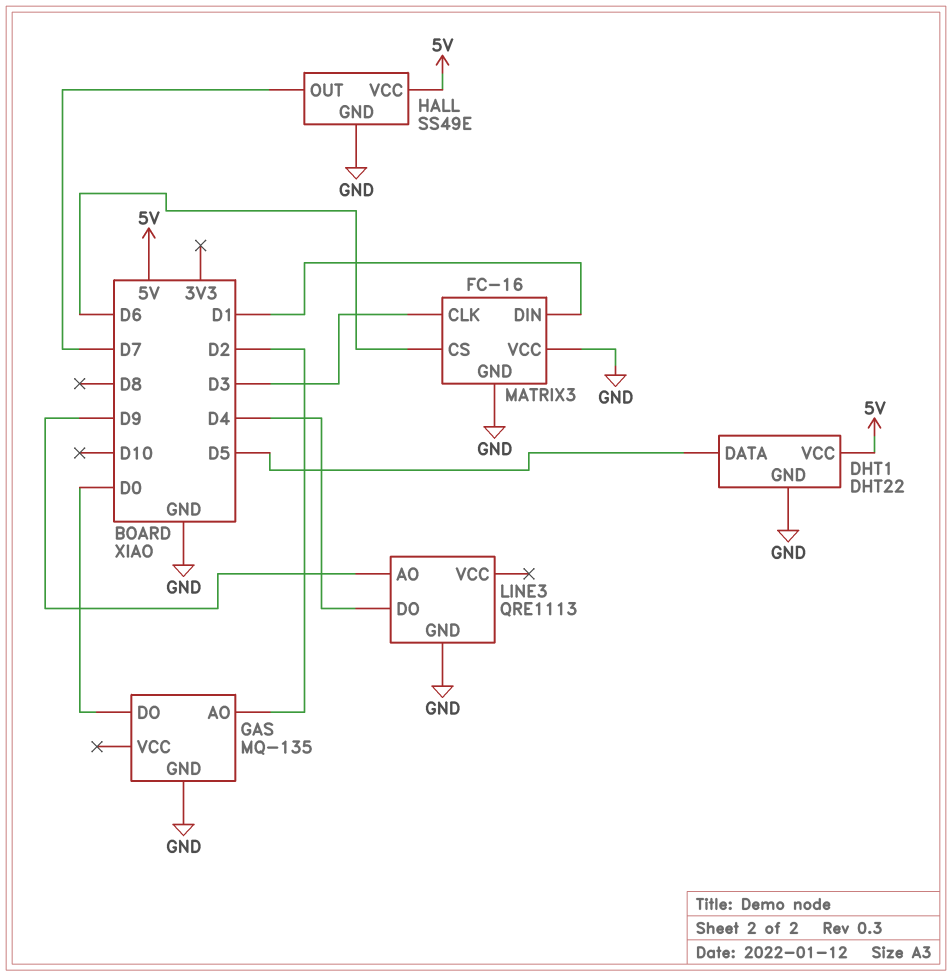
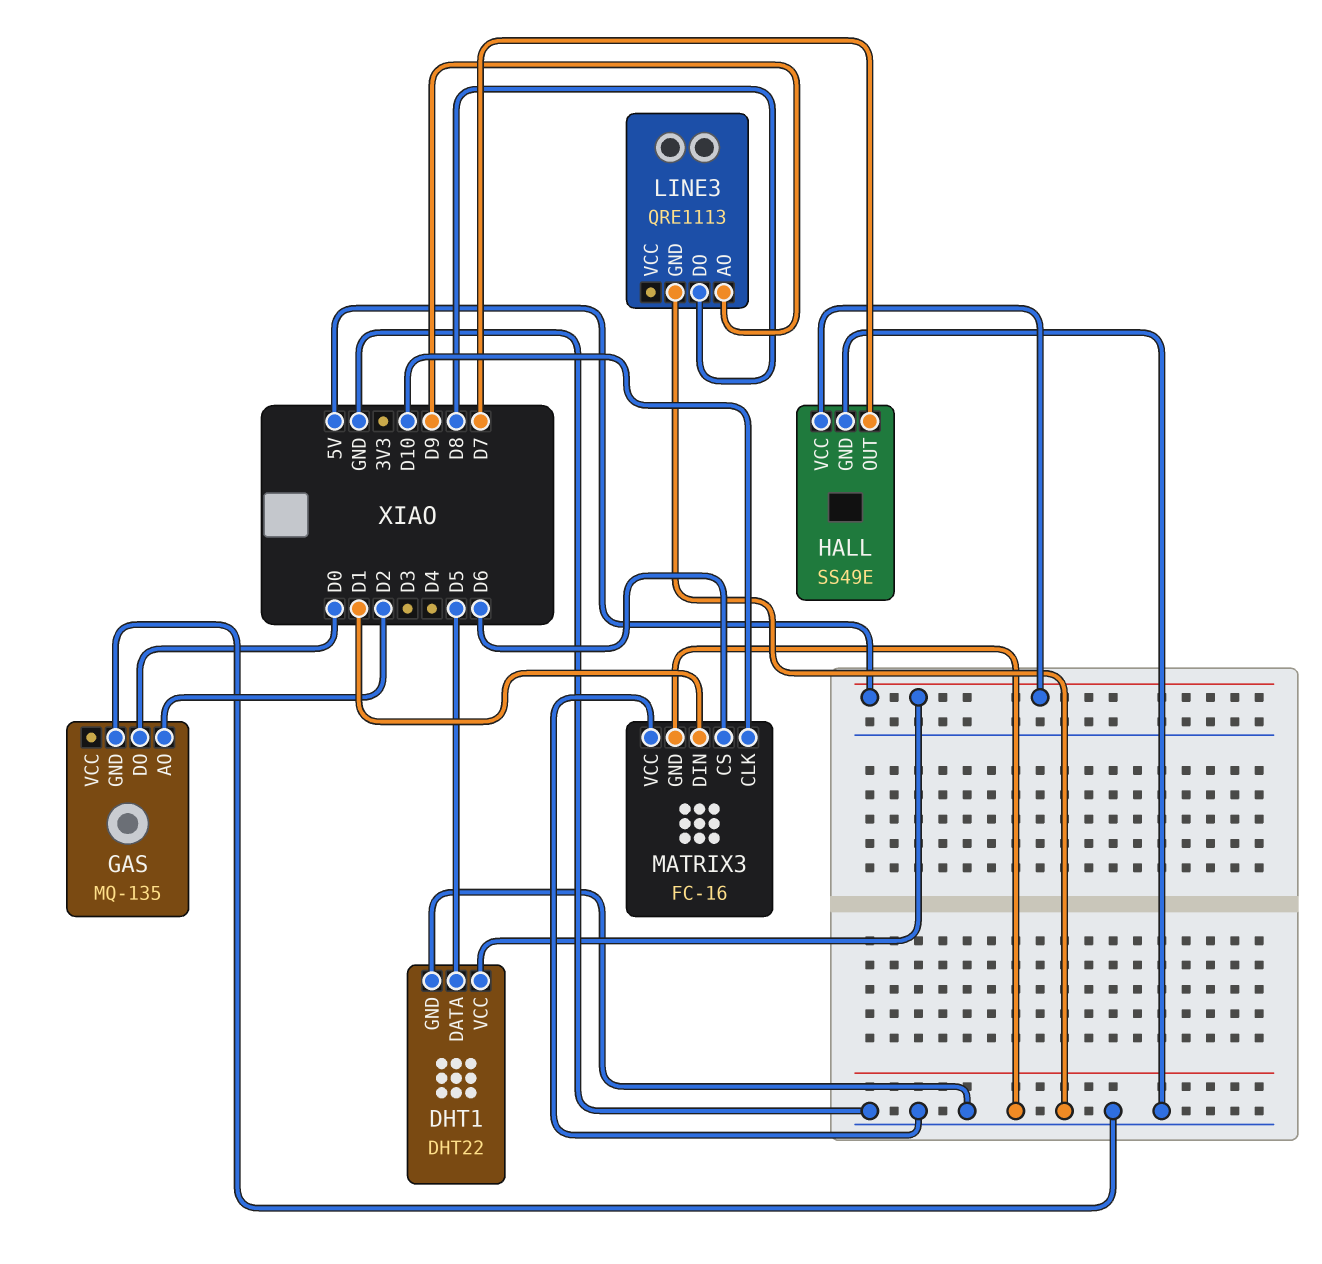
LINE3 pin DO: D4 -> D8
MATRIX3 pin CLK: D3 -> D10

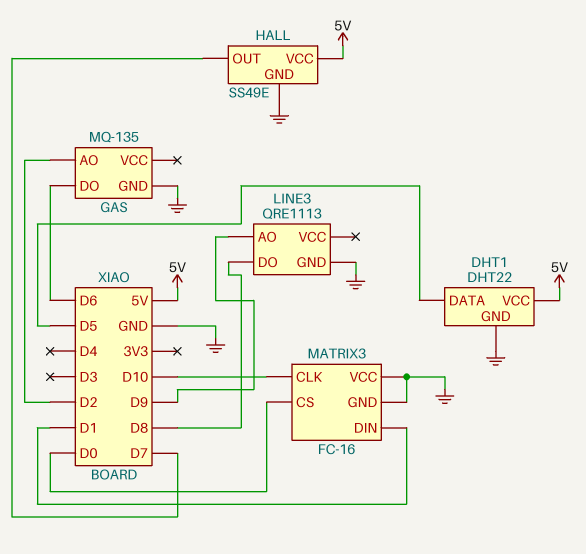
GAS pin DO: D0 -> D6
MATRIX3 pin CS: D6 -> D0

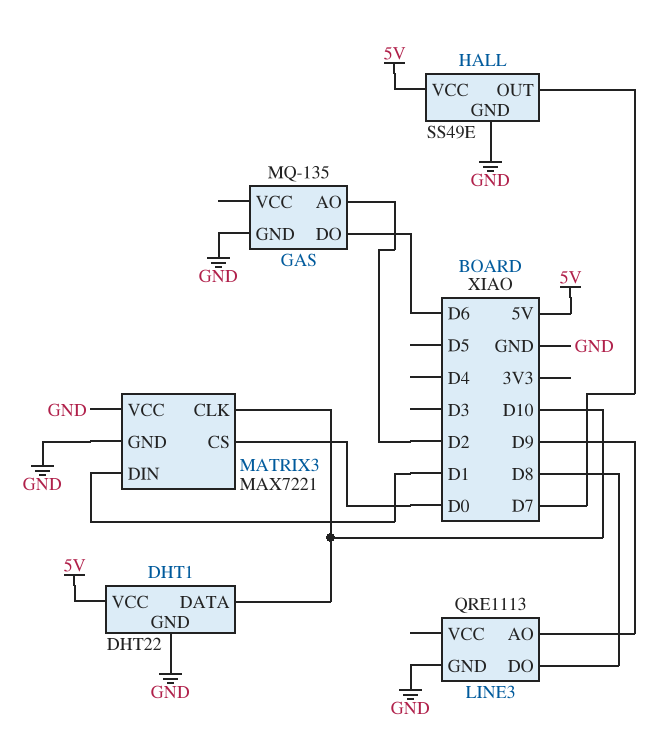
DHT1 pin DATA: D5 -> D10
MATRIX3: FC-16 -> MAX7221

